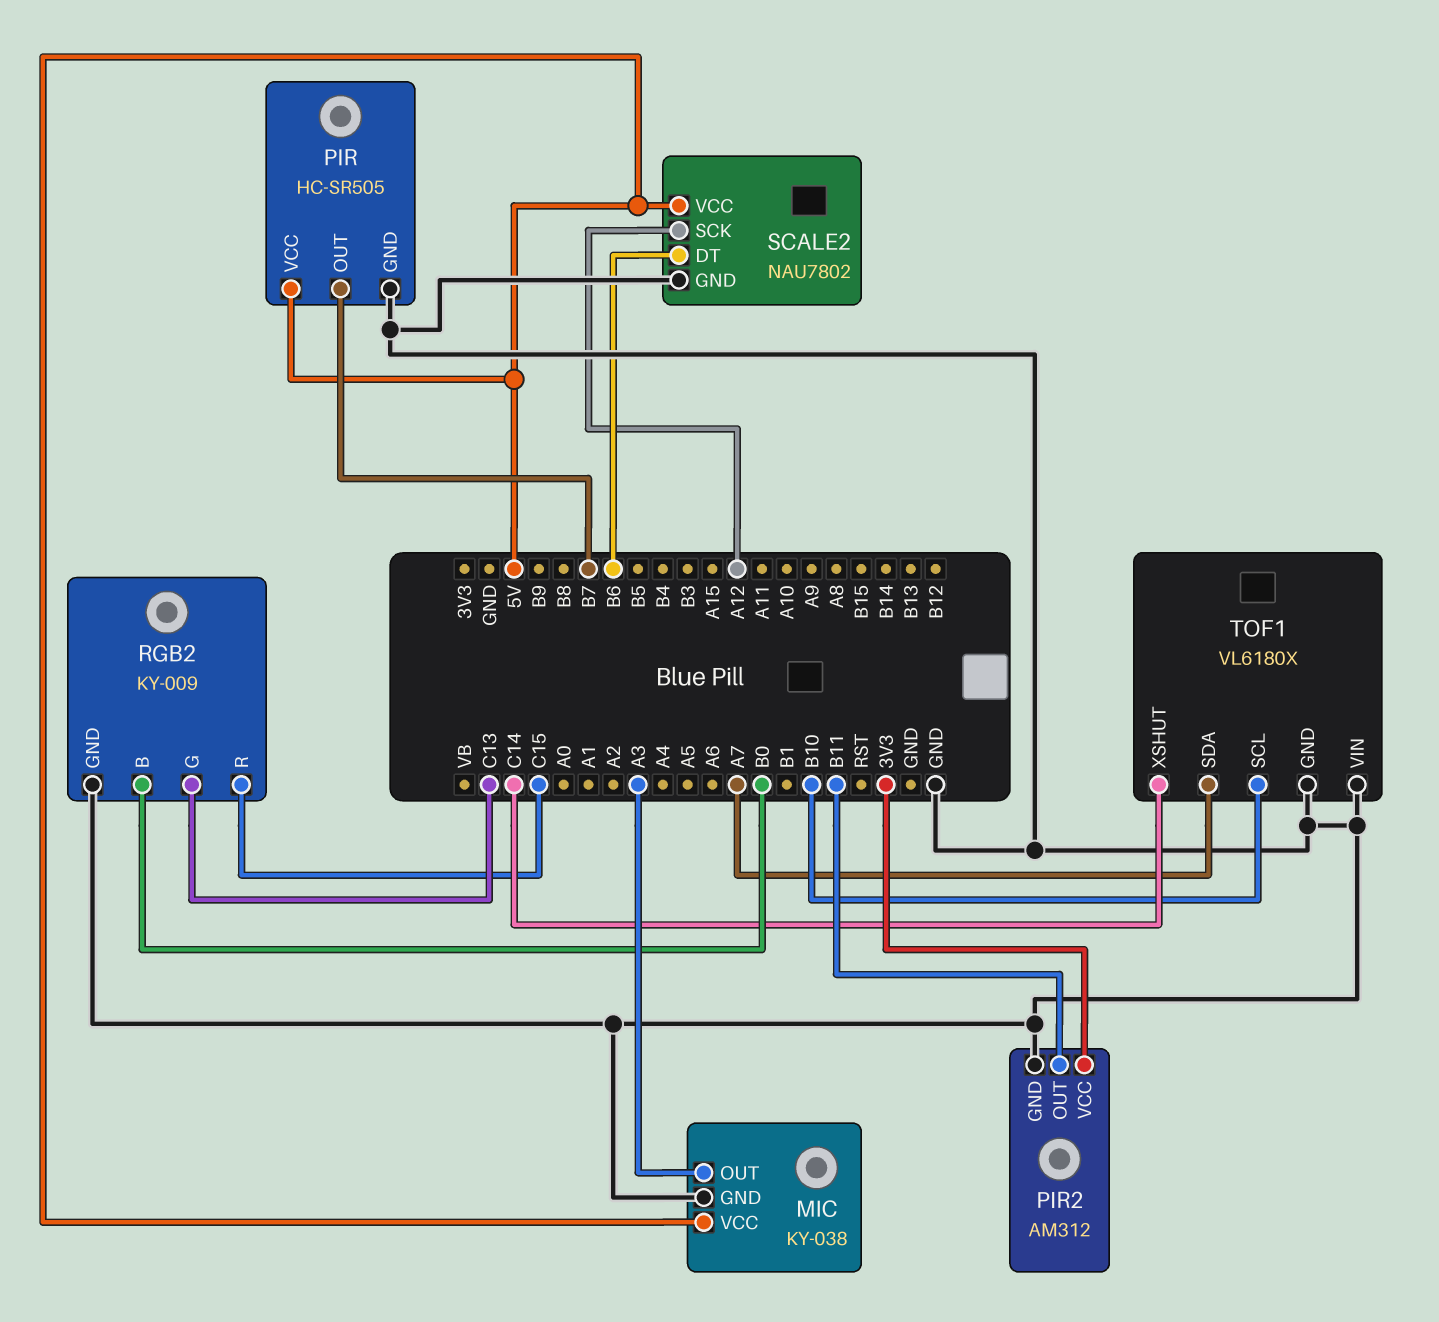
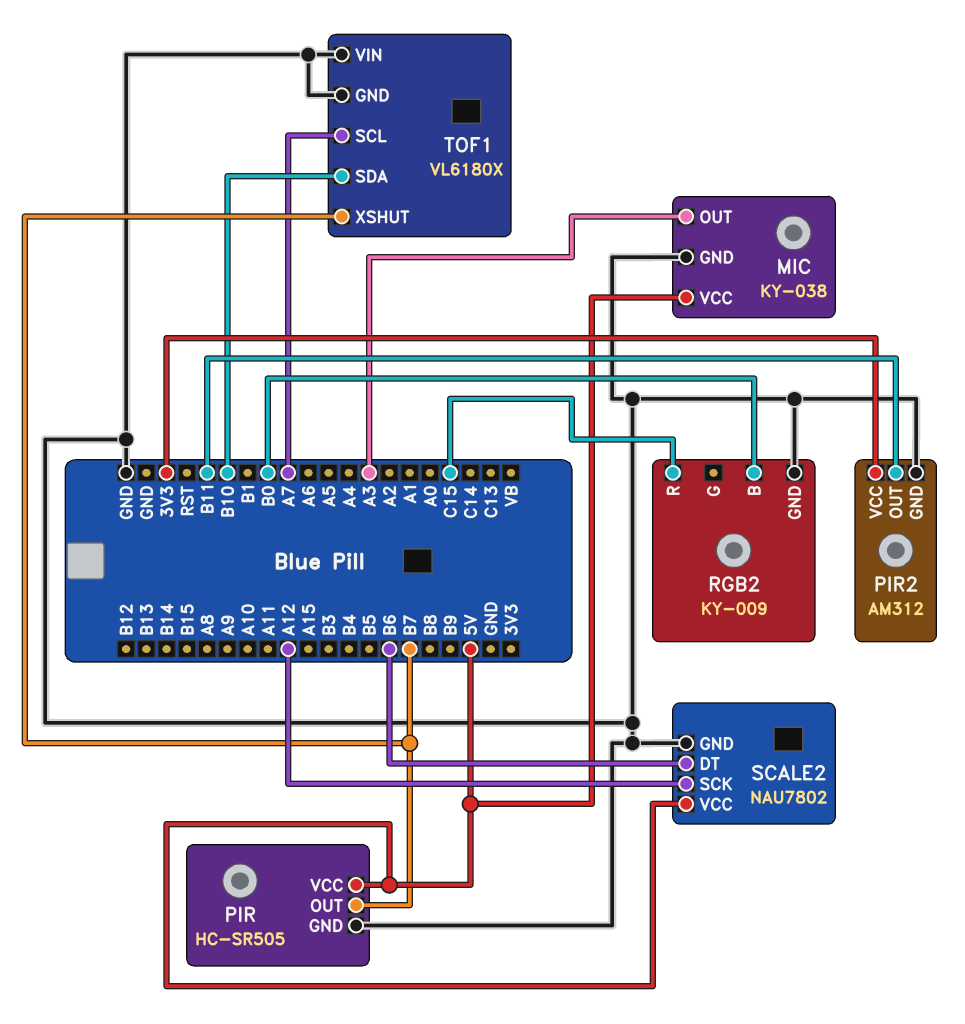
RGB2 pin G: C13 -> none
TOF1 pin SCL: B10 -> A7
TOF1 pin SDA: A7 -> B10
TOF1 pin XSHUT: C14 -> B7

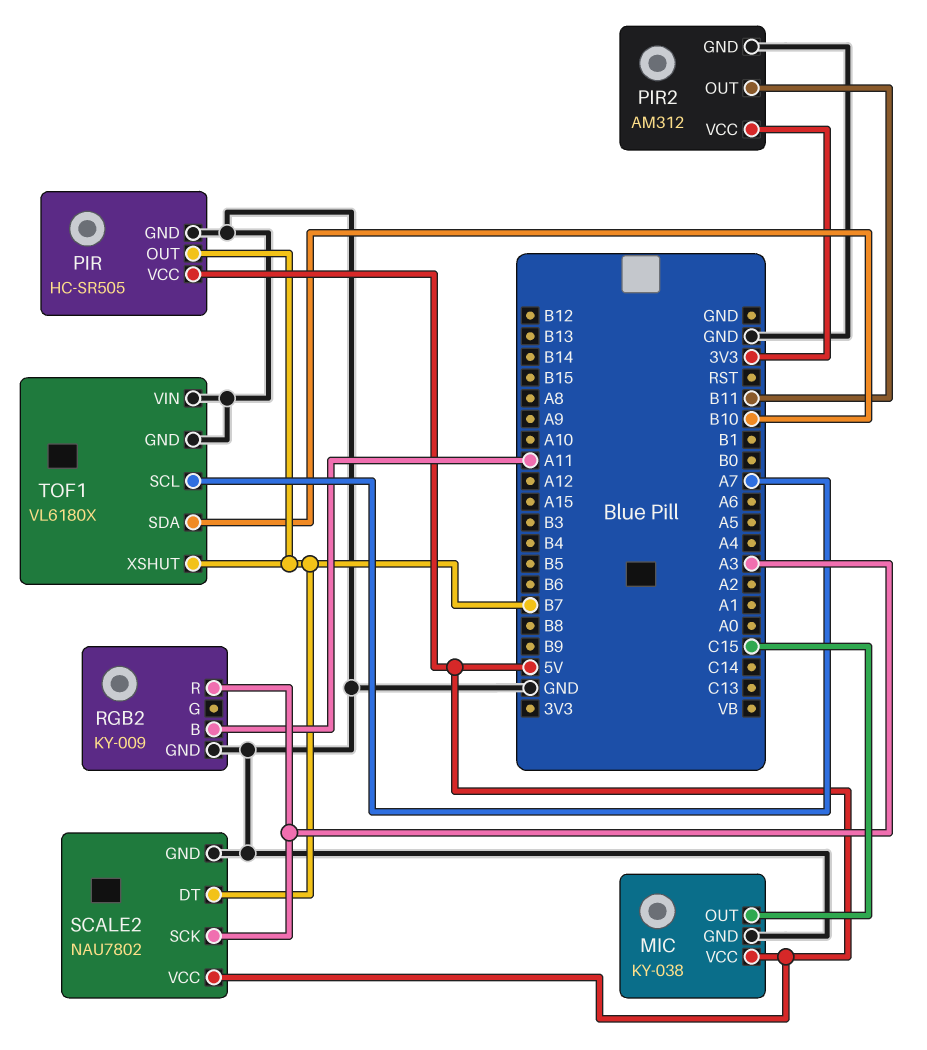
MIC pin OUT: A3 -> C15
RGB2 pin B: B0 -> A11
RGB2 pin R: C15 -> A3
SCALE2 pin DT: B6 -> B7
SCALE2 pin SCK: A12 -> A3

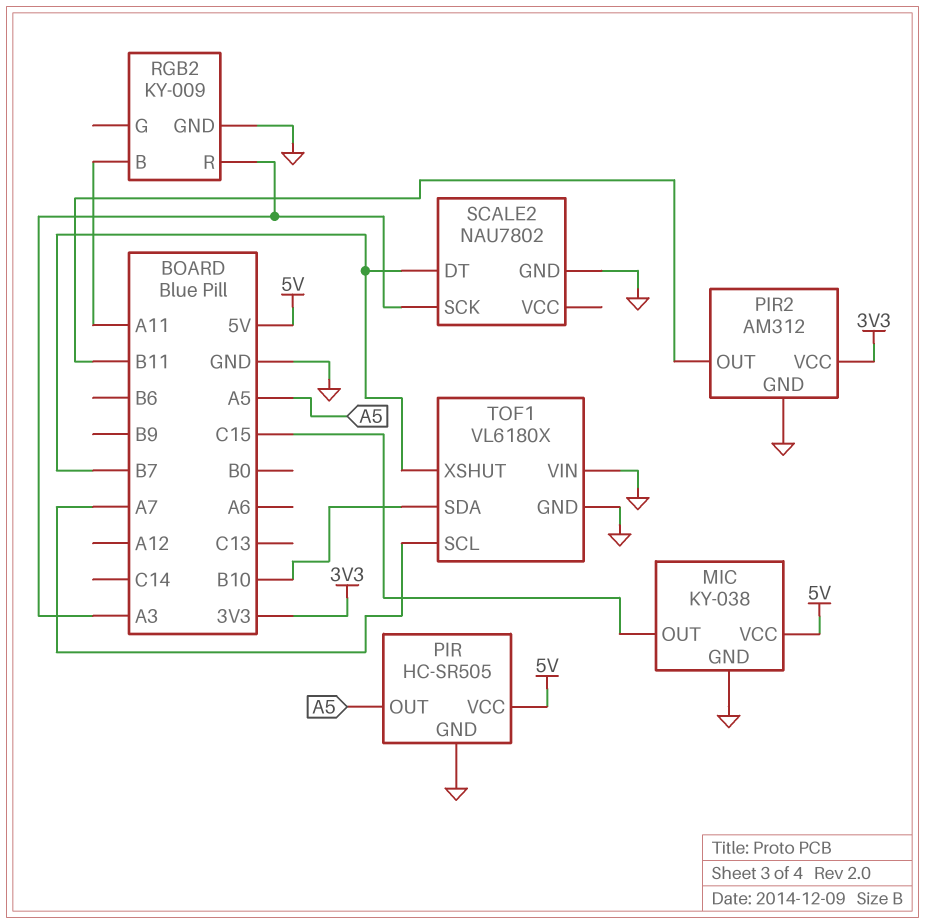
PIR pin OUT: B7 -> A5
SCALE2 pin VCC: 5V -> none

